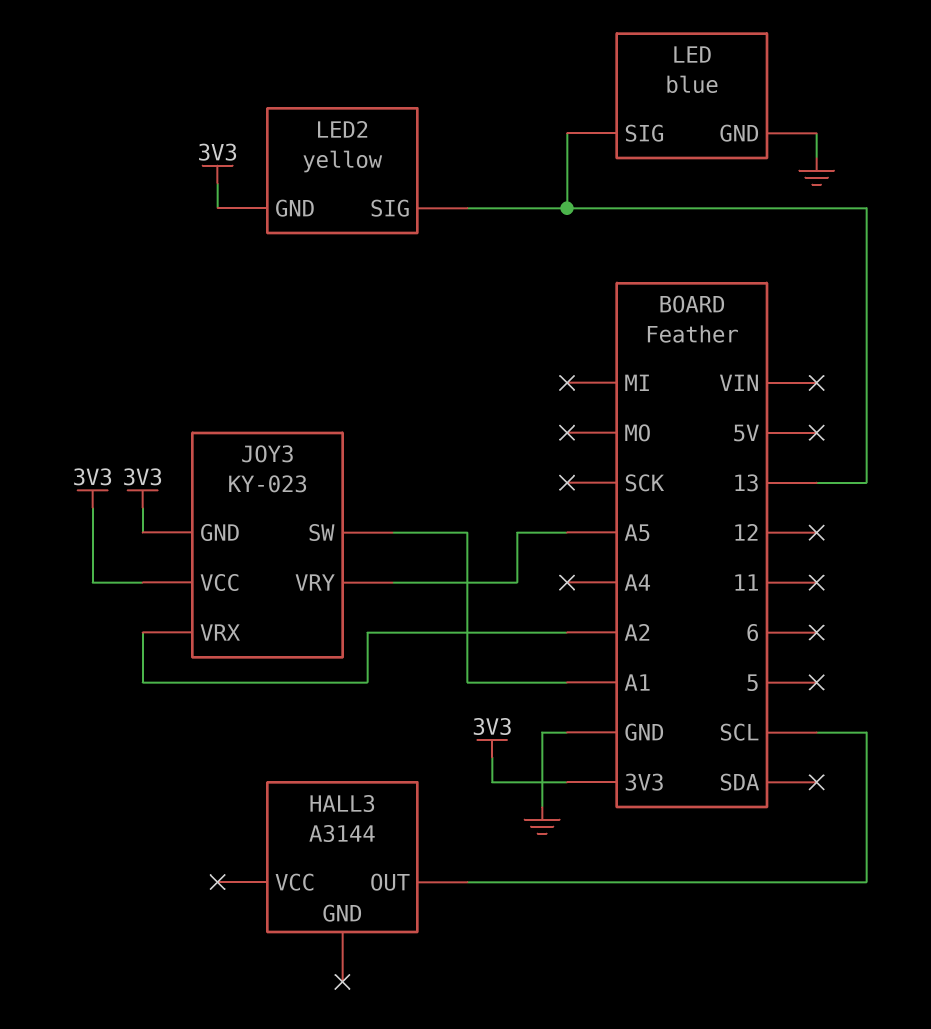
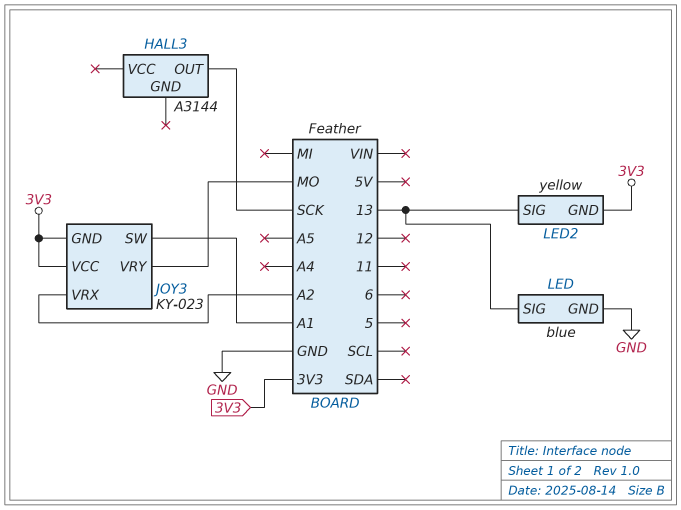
HALL3 pin OUT: SCL -> SCK
JOY3 pin VRY: A5 -> MO

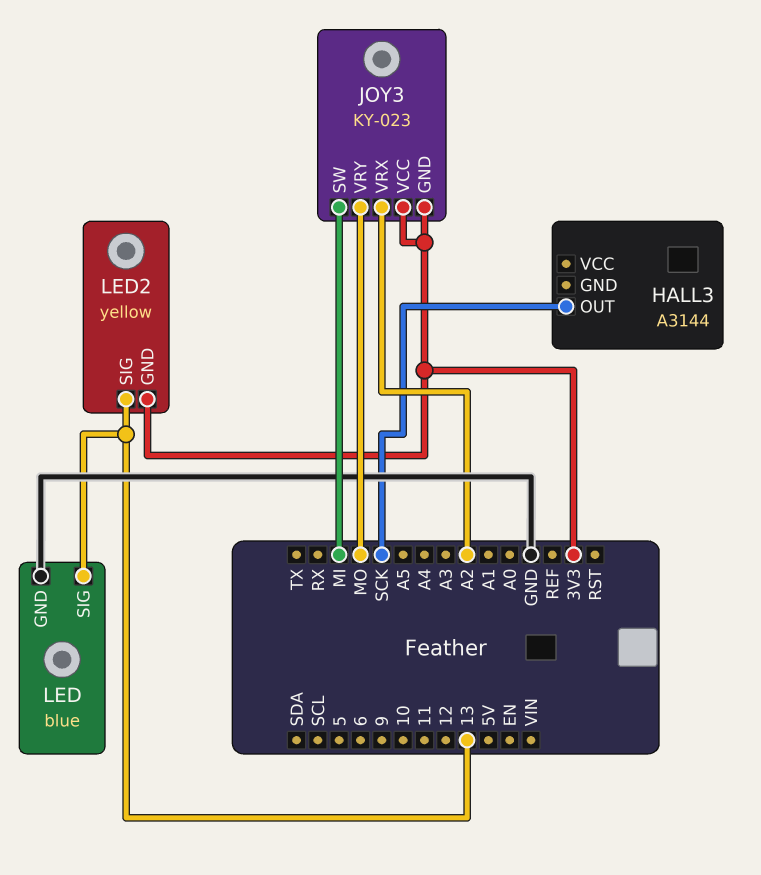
JOY3 pin SW: A1 -> MI

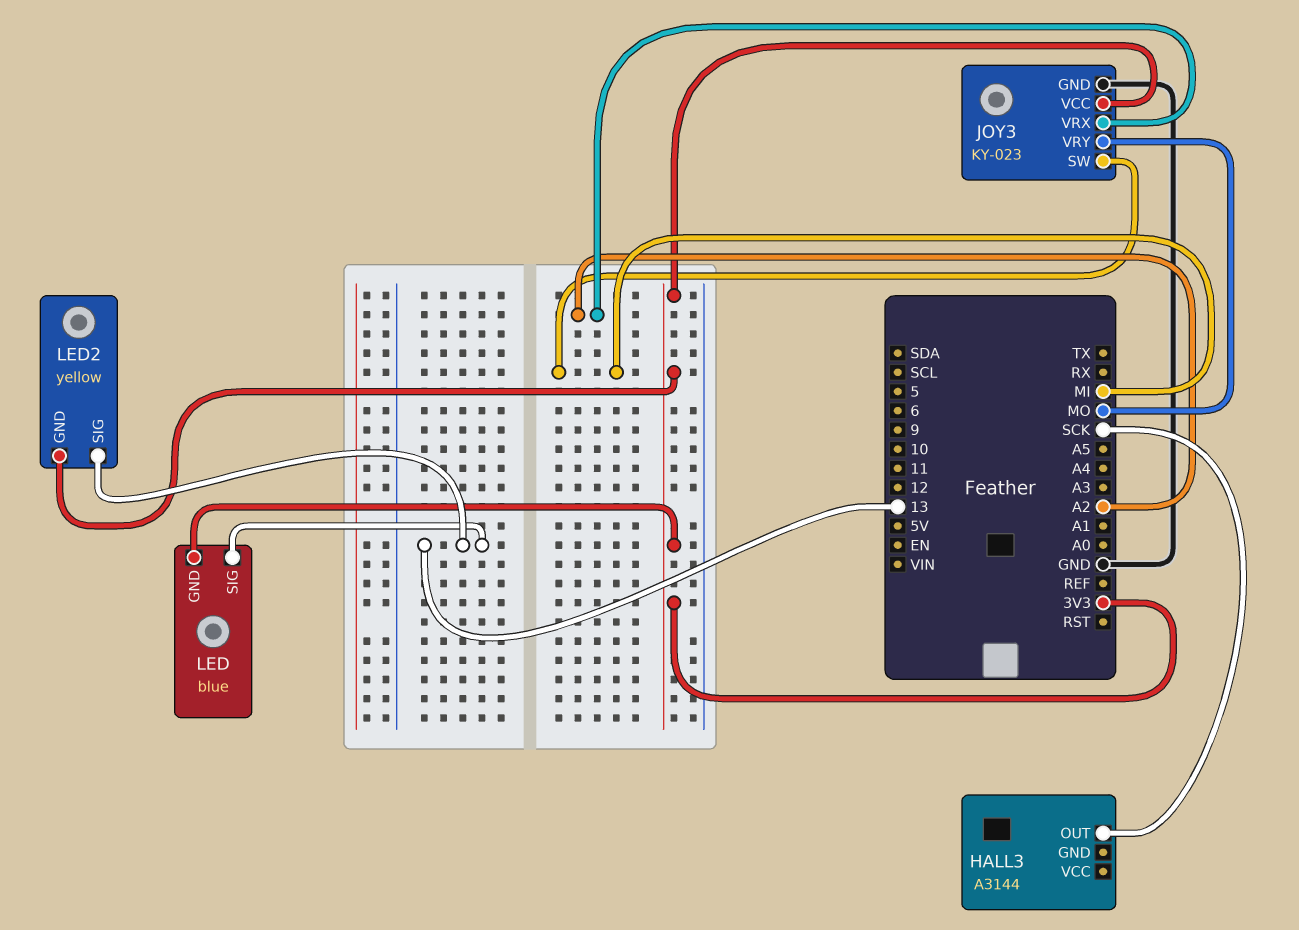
JOY3 pin GND: 3V3 -> GND
LED pin GND: GND -> 3V3

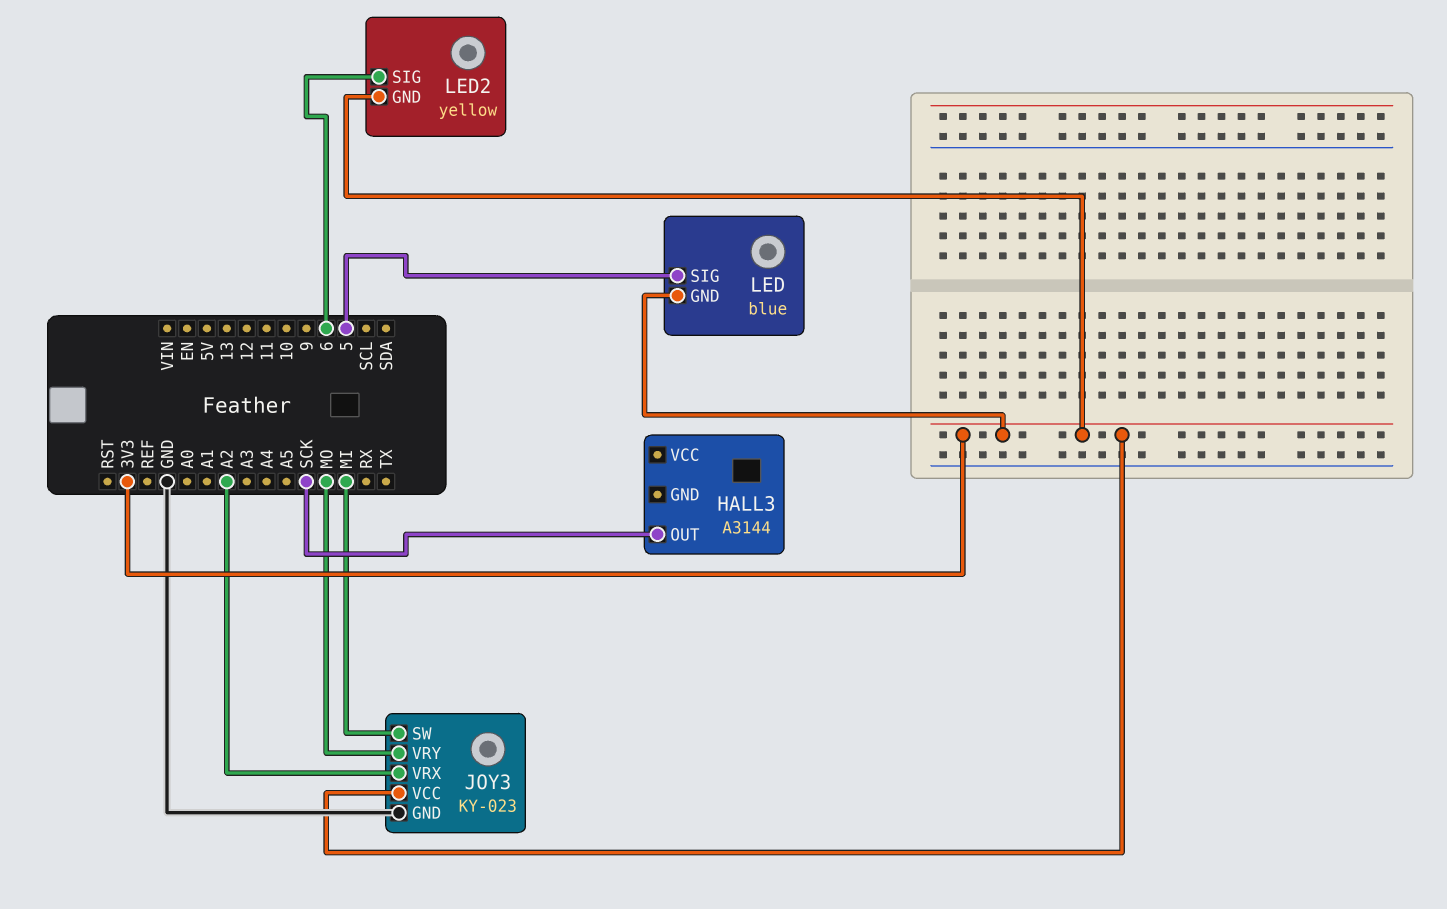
LED pin SIG: 13 -> 5
LED2 pin SIG: 13 -> 6

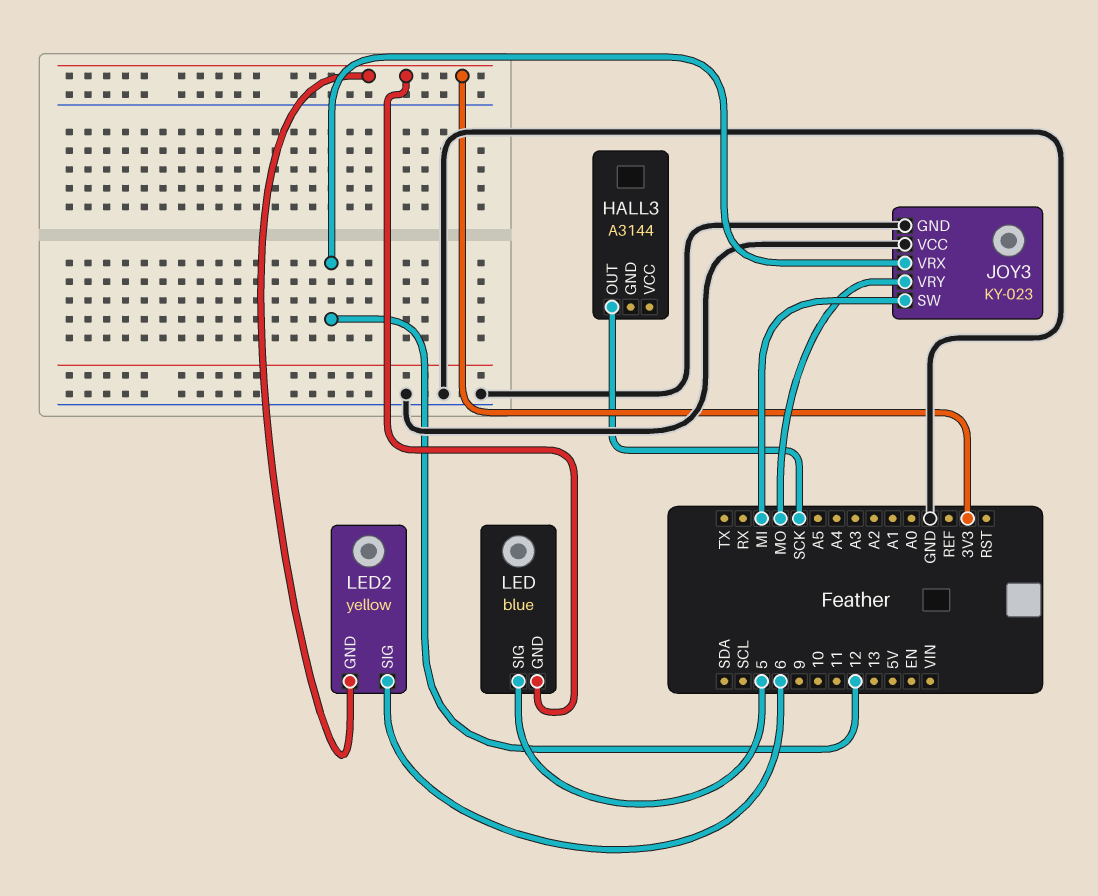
JOY3 pin VCC: 3V3 -> GND
JOY3 pin VRX: A2 -> 12

